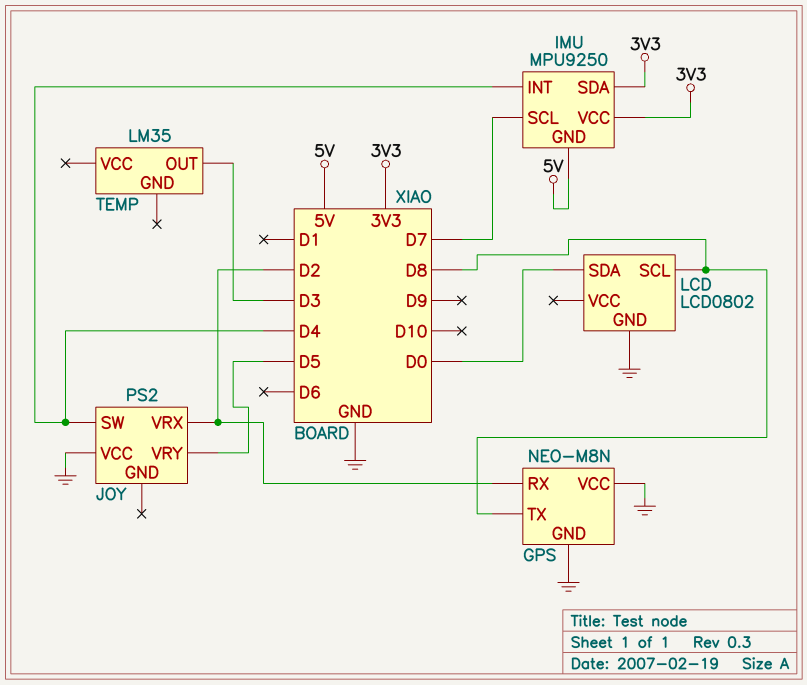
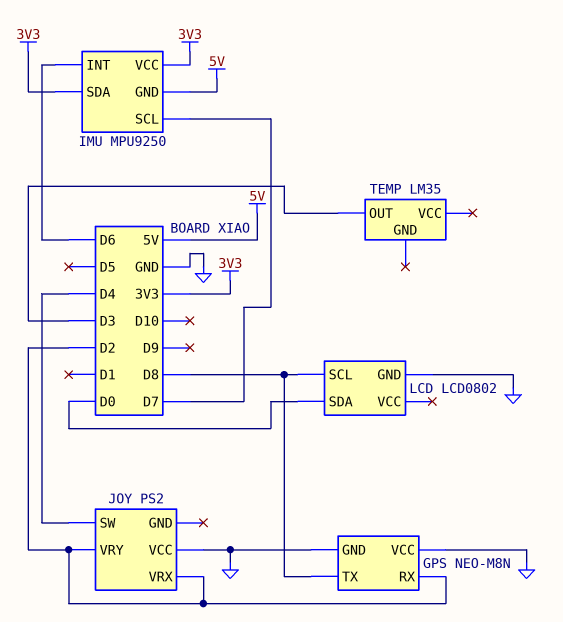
IMU pin INT: D4 -> D6
JOY pin VRY: D5 -> D2

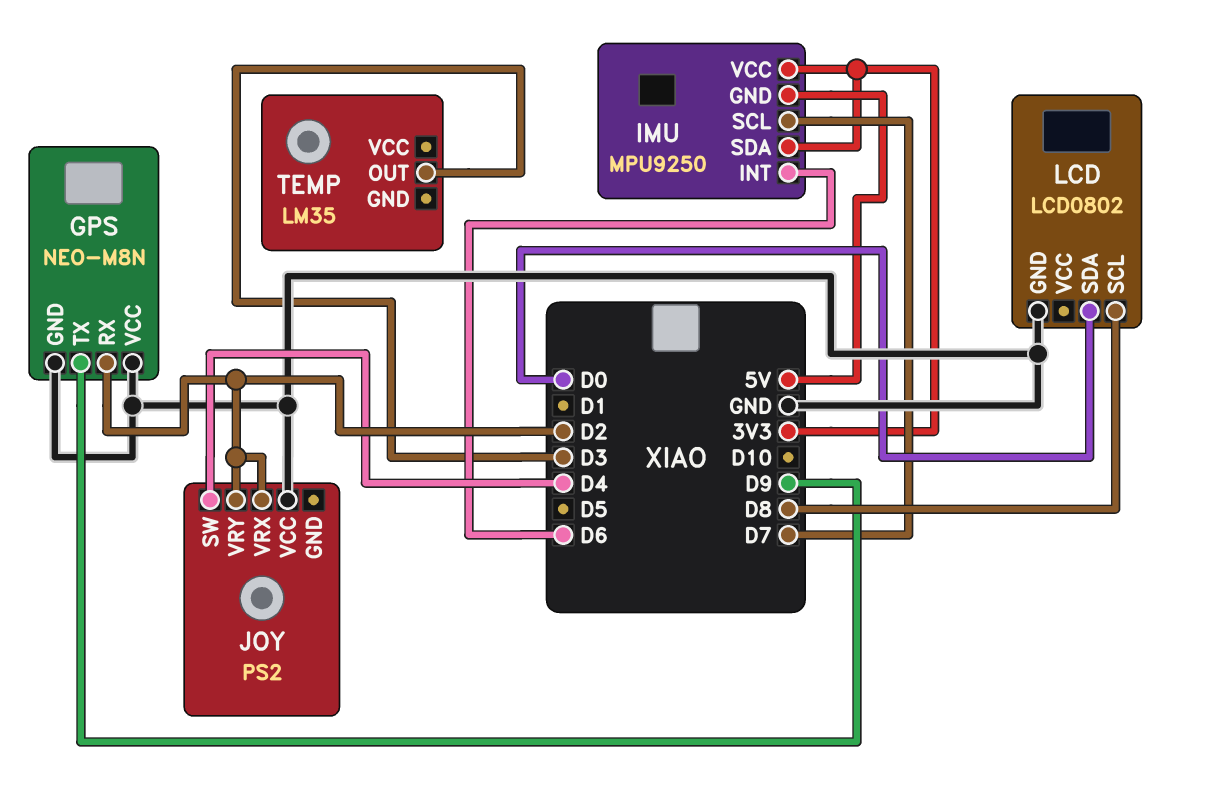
GPS pin TX: D8 -> D9

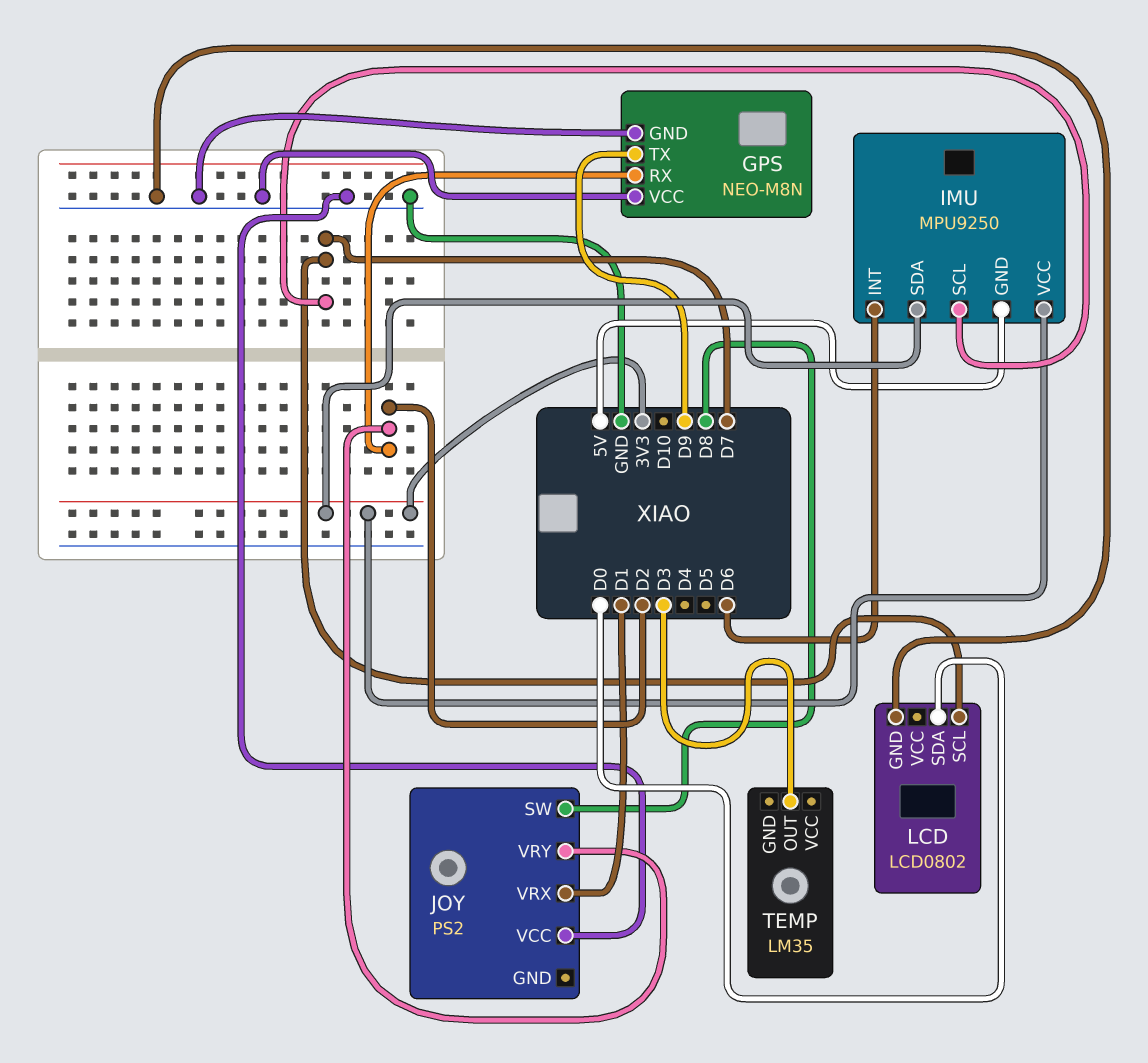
JOY pin SW: D4 -> D8
JOY pin VRX: D2 -> D1
LCD pin SCL: D8 -> D7

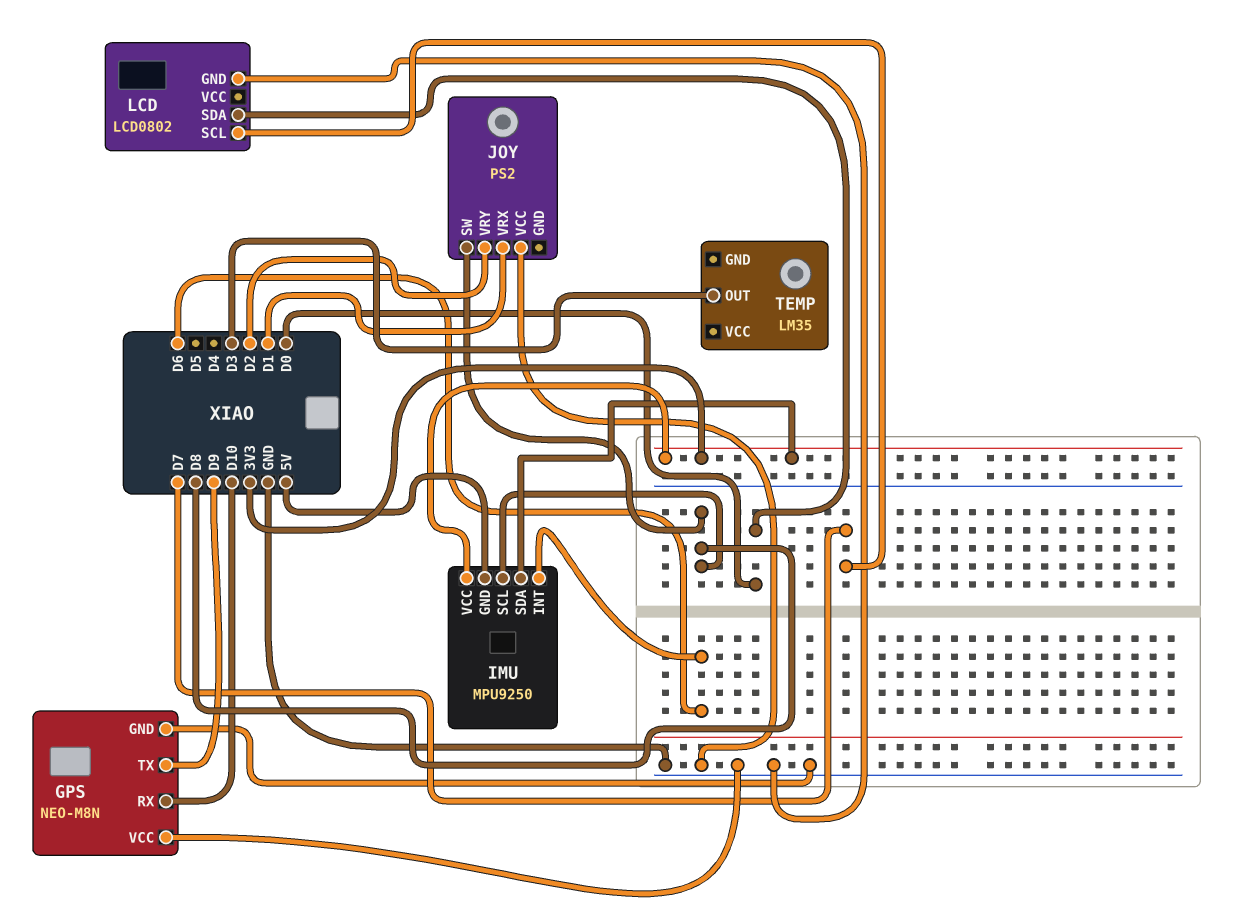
GPS pin RX: D2 -> D10
IMU pin SCL: D7 -> D8

